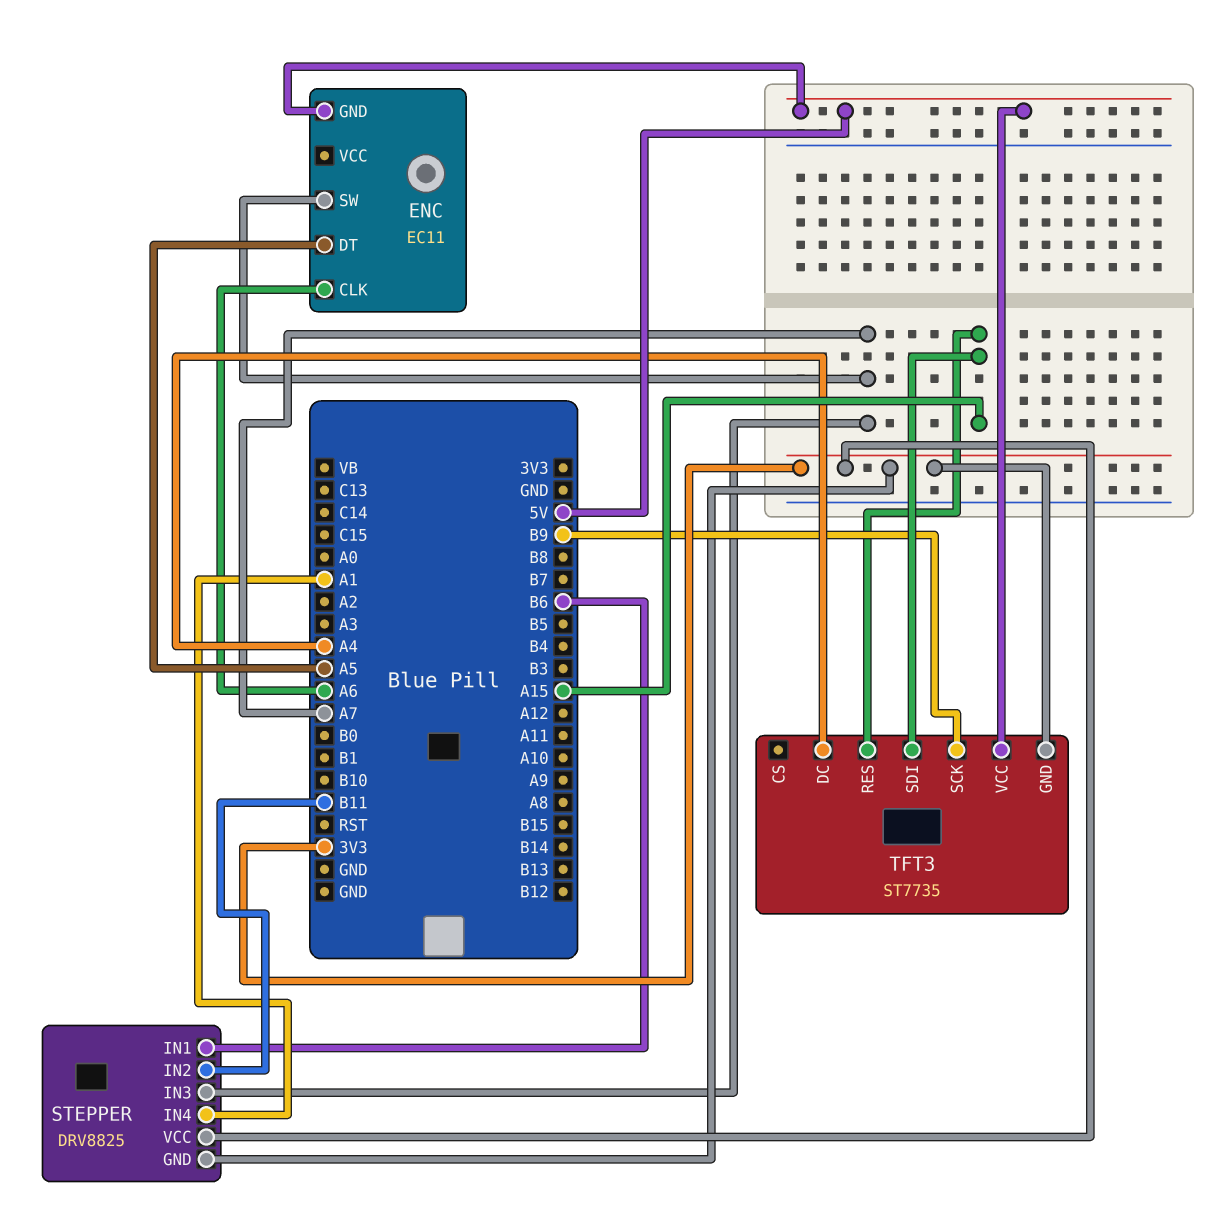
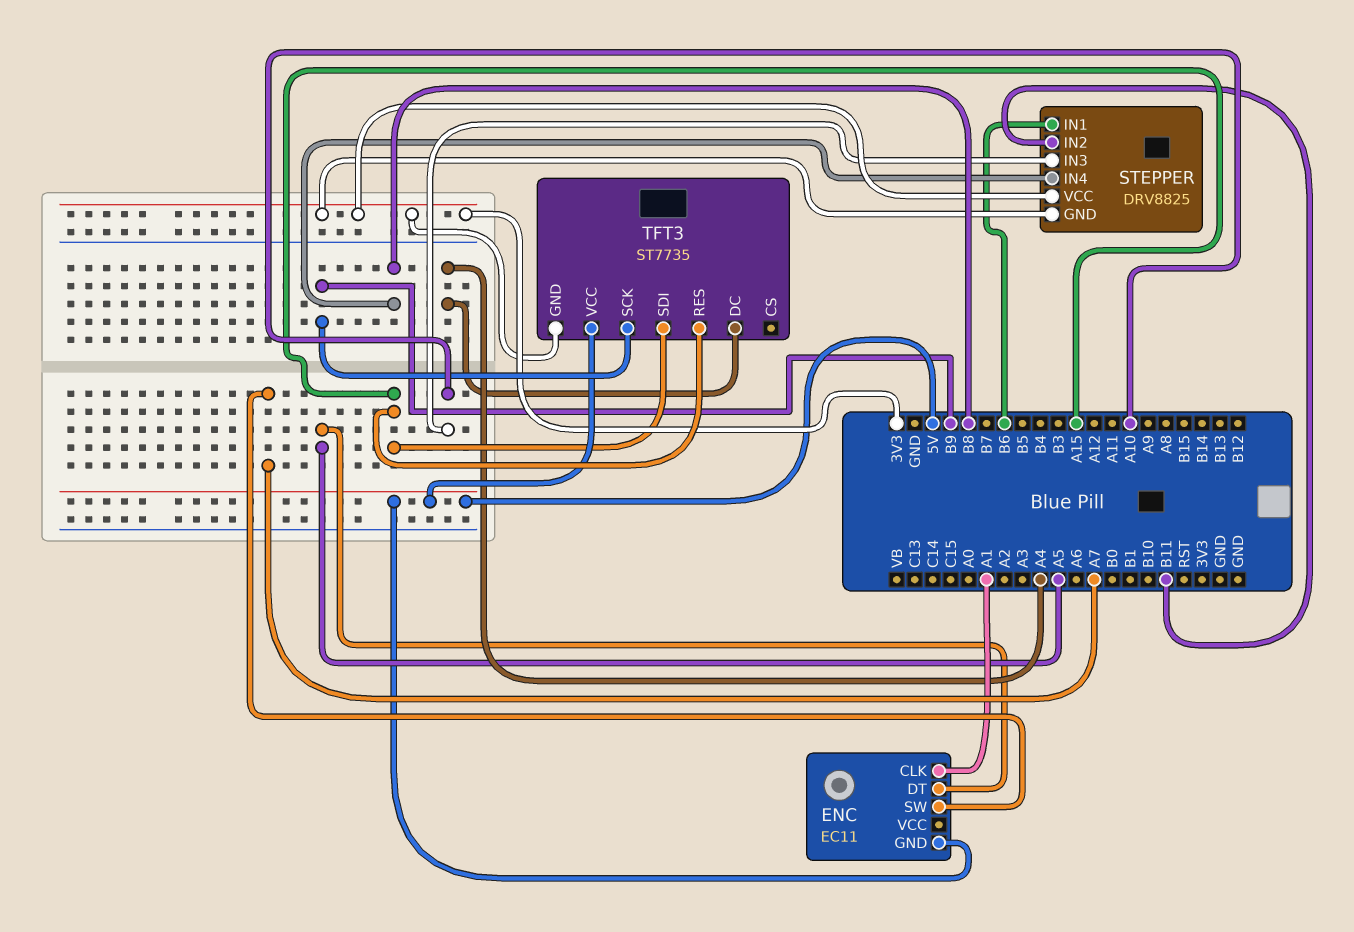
ENC pin CLK: A6 -> A1
STEPPER pin IN3: A7 -> A10
STEPPER pin IN4: A1 -> B8

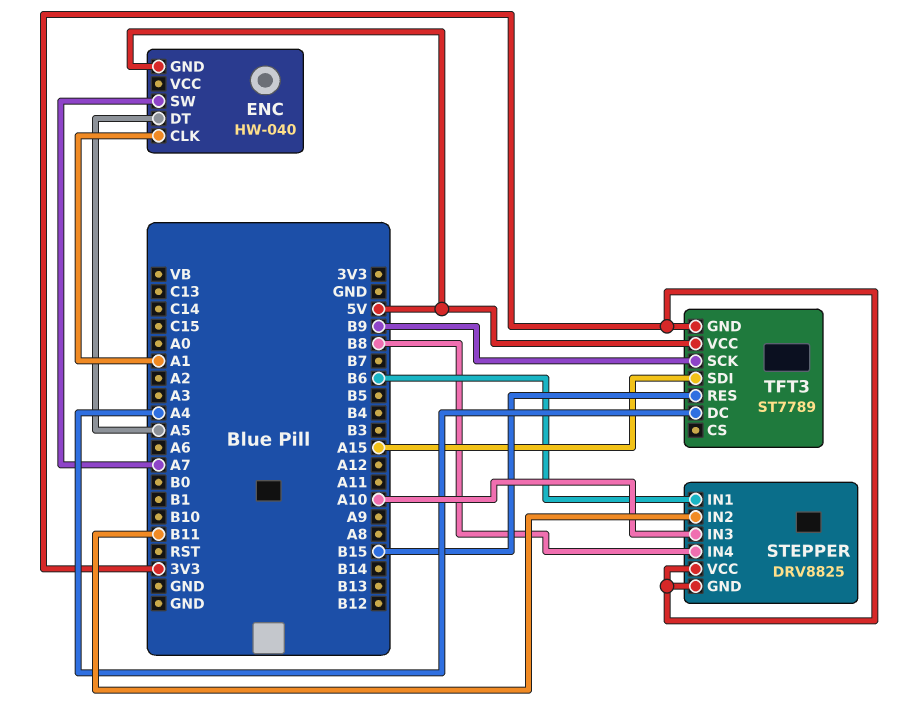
ENC: EC11 -> HW-040
TFT3: ST7735 -> ST7789
TFT3 pin RES: A15 -> B15

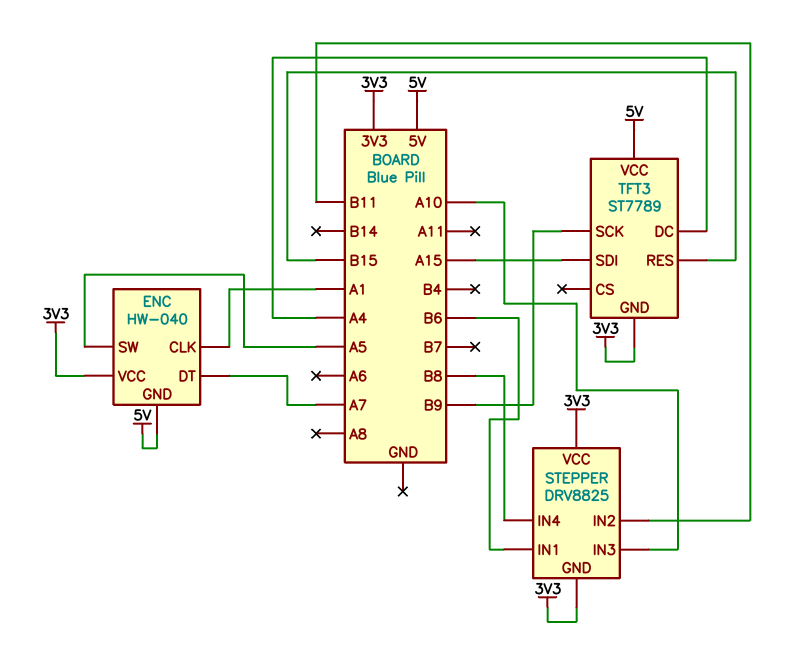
ENC pin DT: A5 -> A7
ENC pin SW: A7 -> A5
ENC pin VCC: none -> 3V3

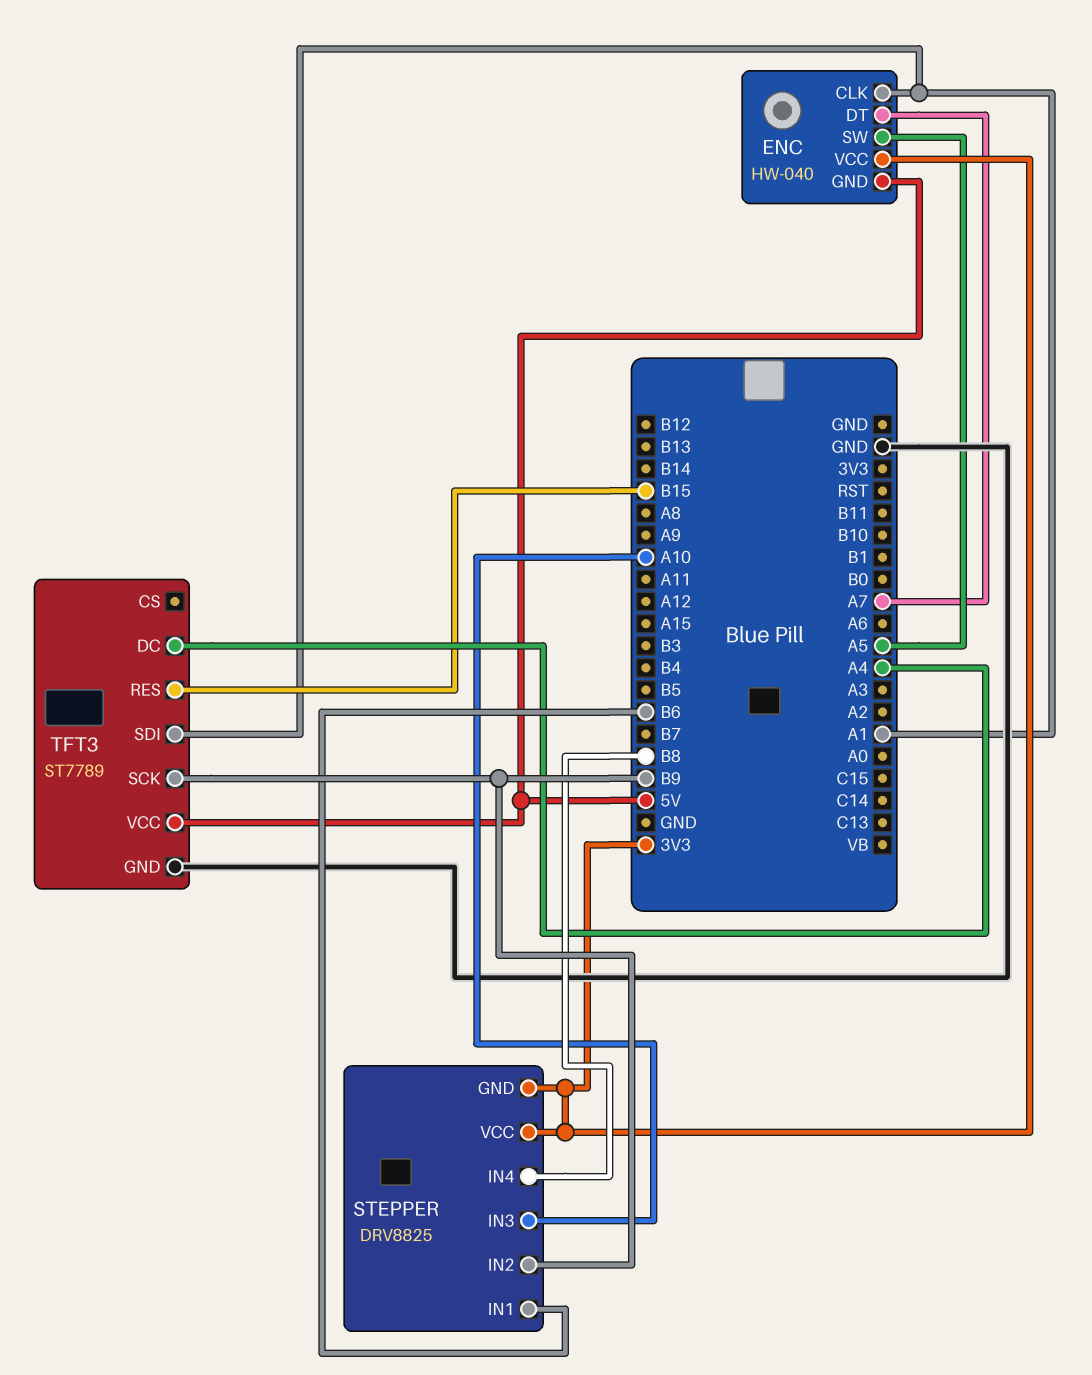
STEPPER pin IN2: B11 -> B9
TFT3 pin GND: 3V3 -> GND
TFT3 pin SDI: A15 -> A1

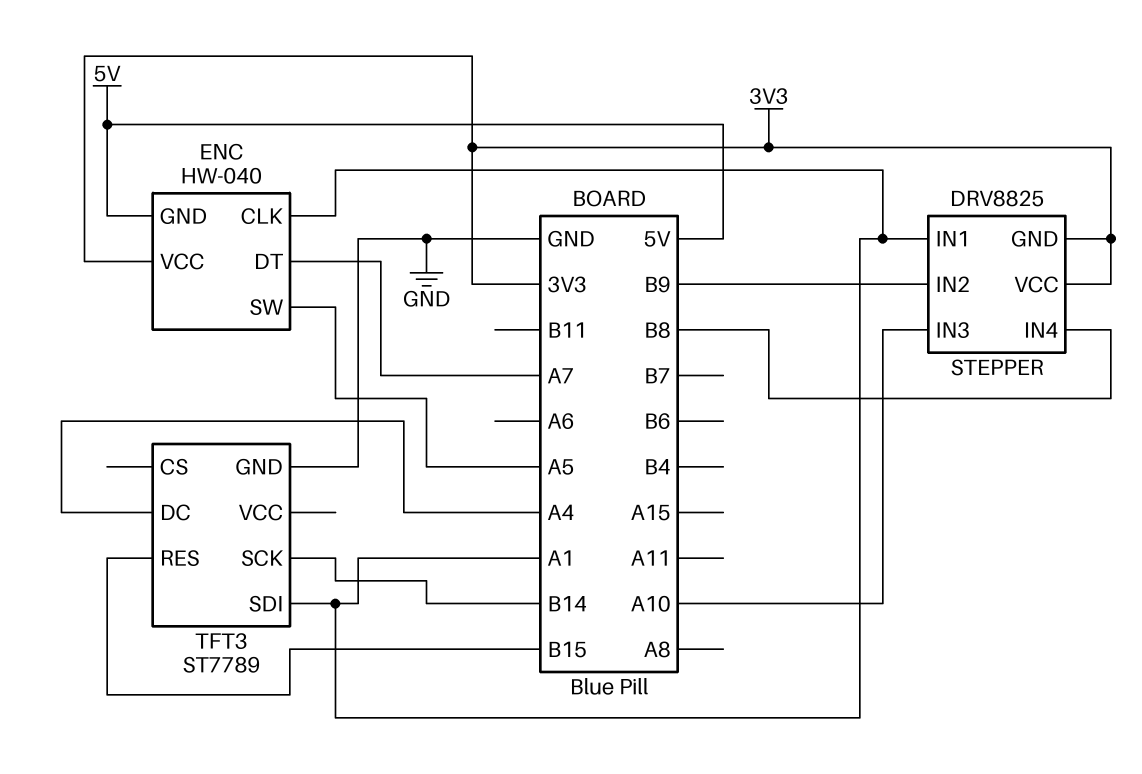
STEPPER pin IN1: B6 -> A1
TFT3 pin SCK: B9 -> B14
TFT3 pin VCC: 5V -> none

